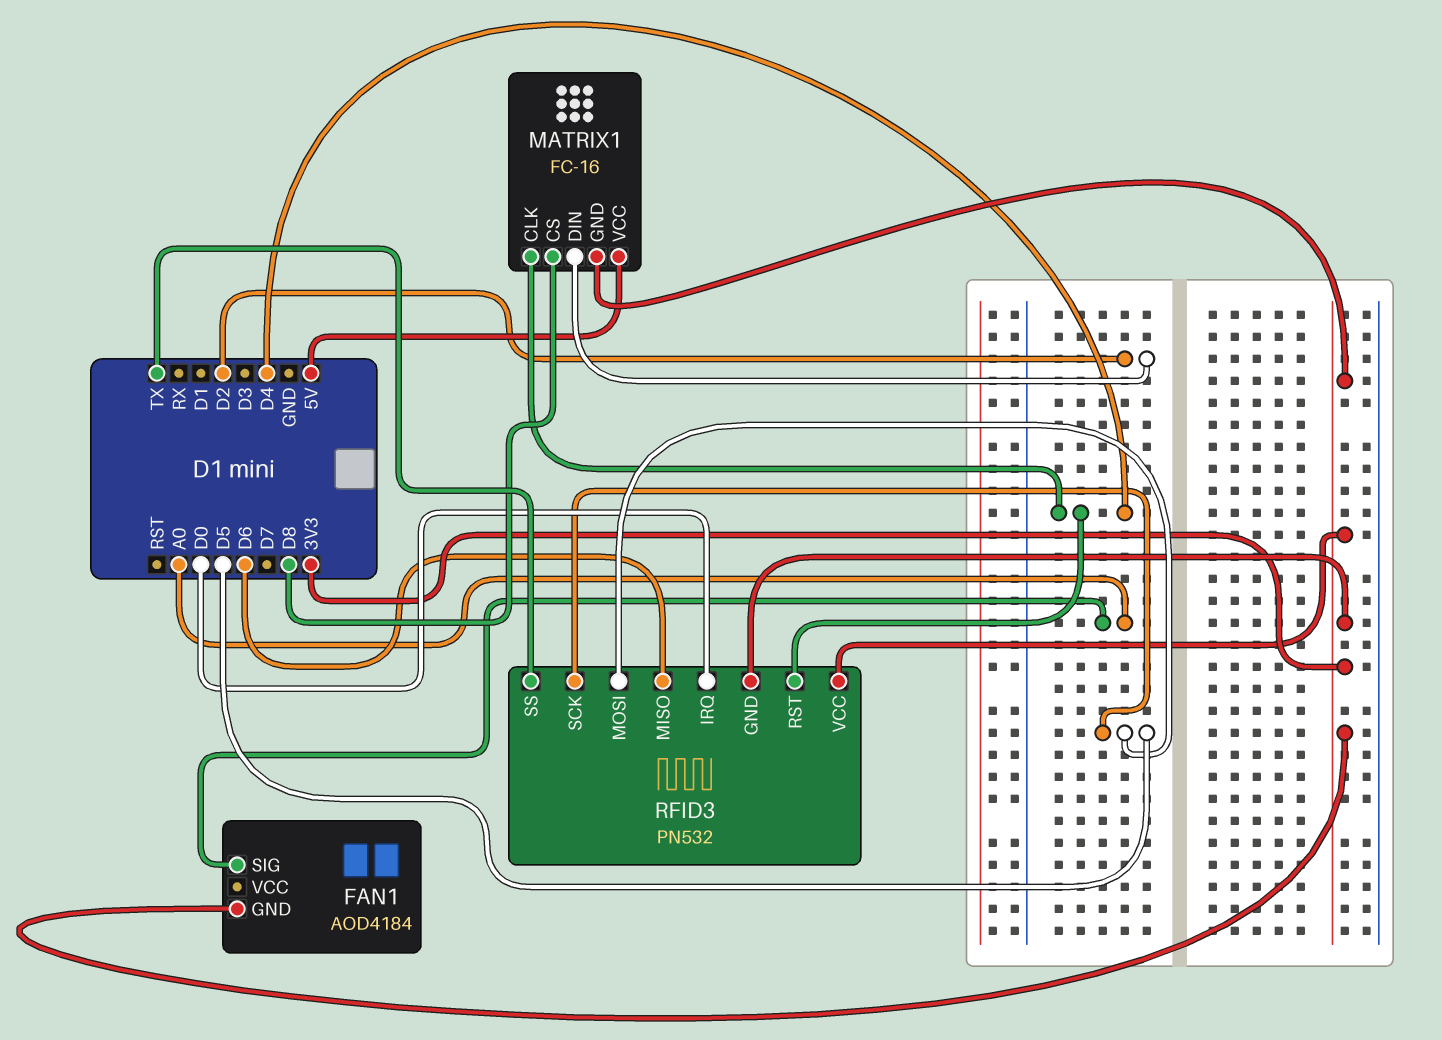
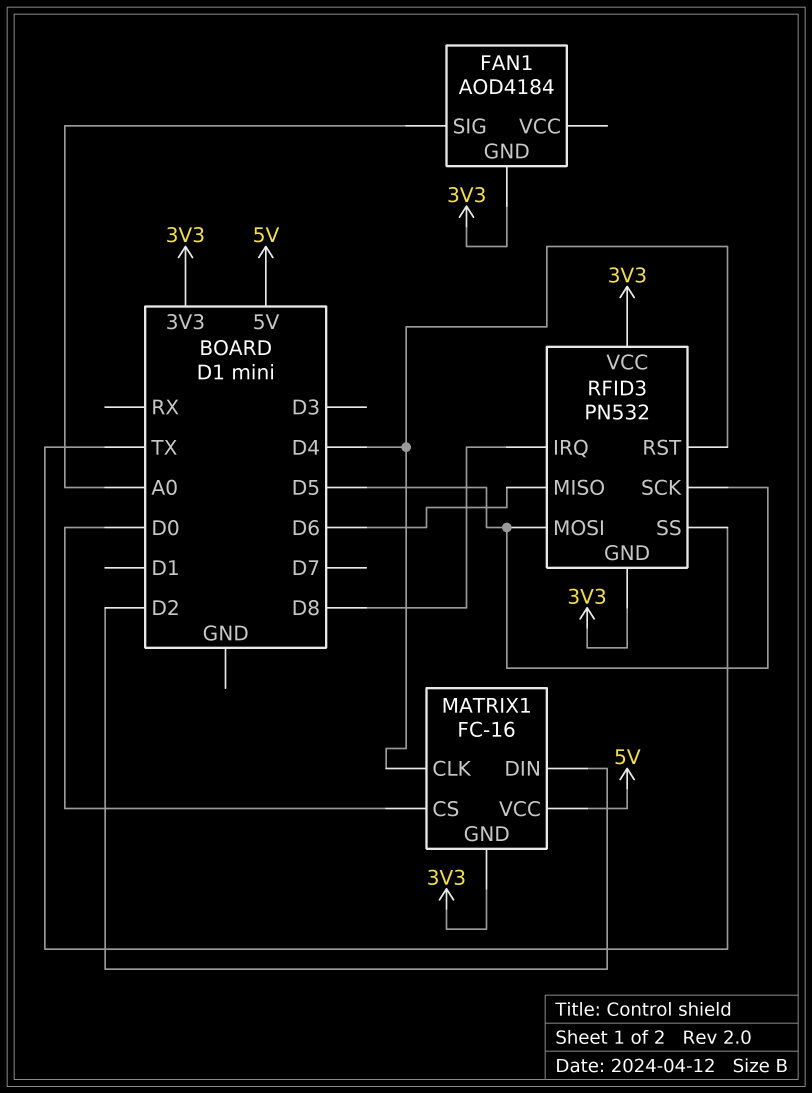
MATRIX1 pin CS: D8 -> D0
RFID3 pin IRQ: D0 -> D8

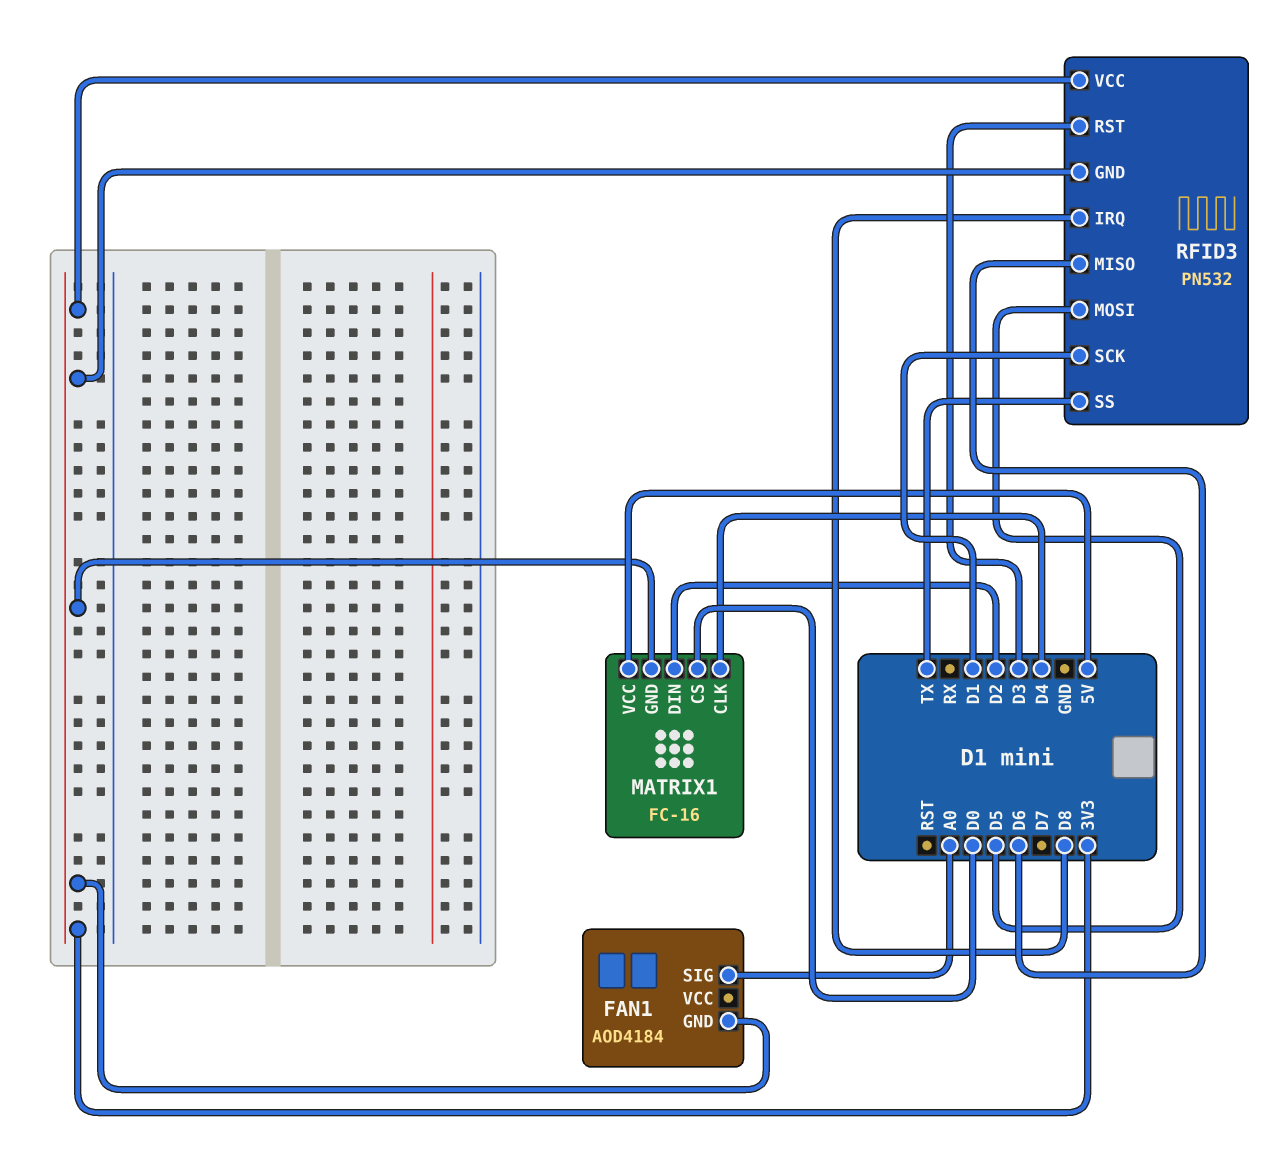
RFID3 pin RST: D4 -> D3
RFID3 pin SCK: D5 -> D1

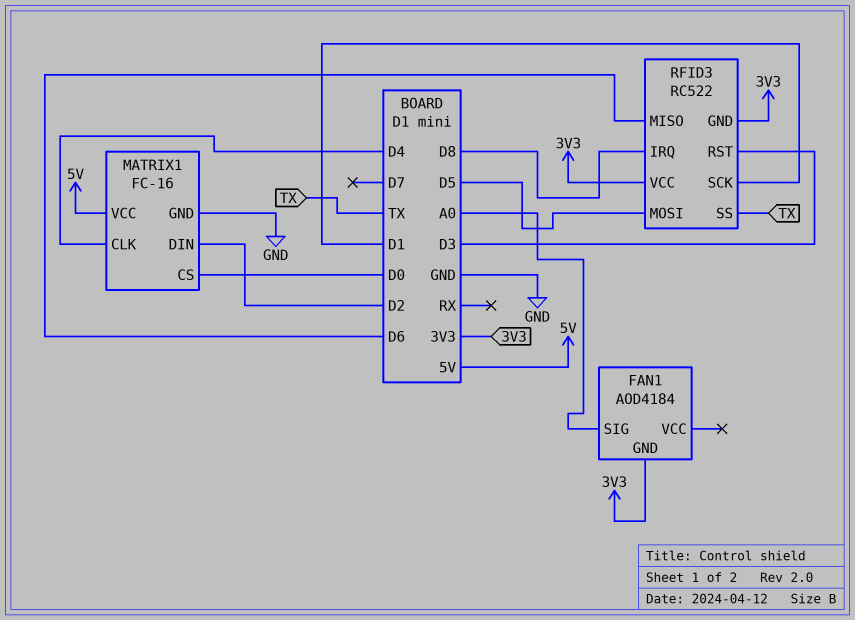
MATRIX1 pin GND: 3V3 -> GND
RFID3: PN532 -> RC522

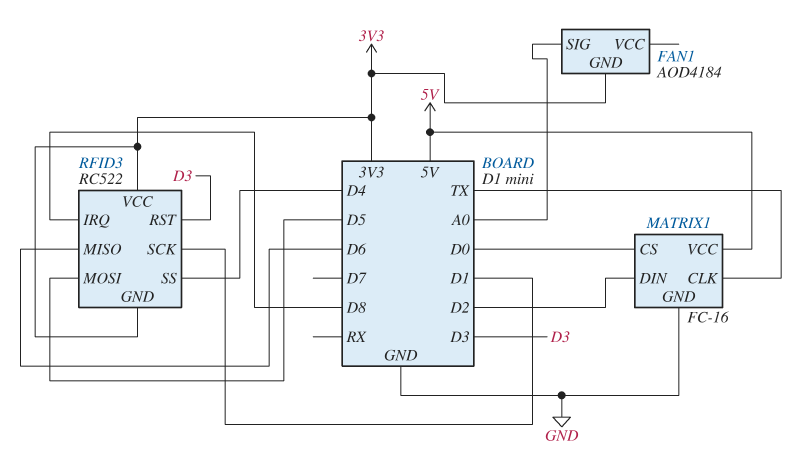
MATRIX1 pin CLK: D4 -> TX
RFID3 pin SS: TX -> D4

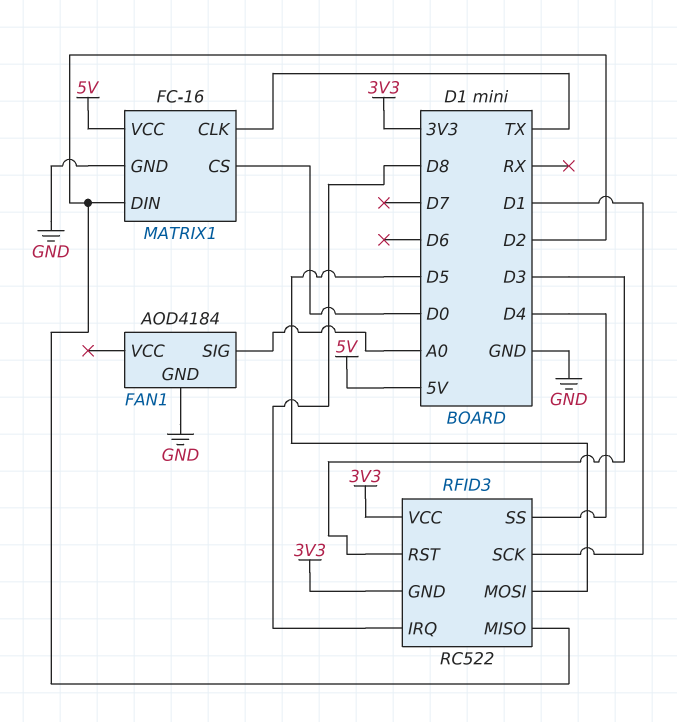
FAN1 pin GND: 3V3 -> GND
RFID3 pin MISO: D6 -> D2

